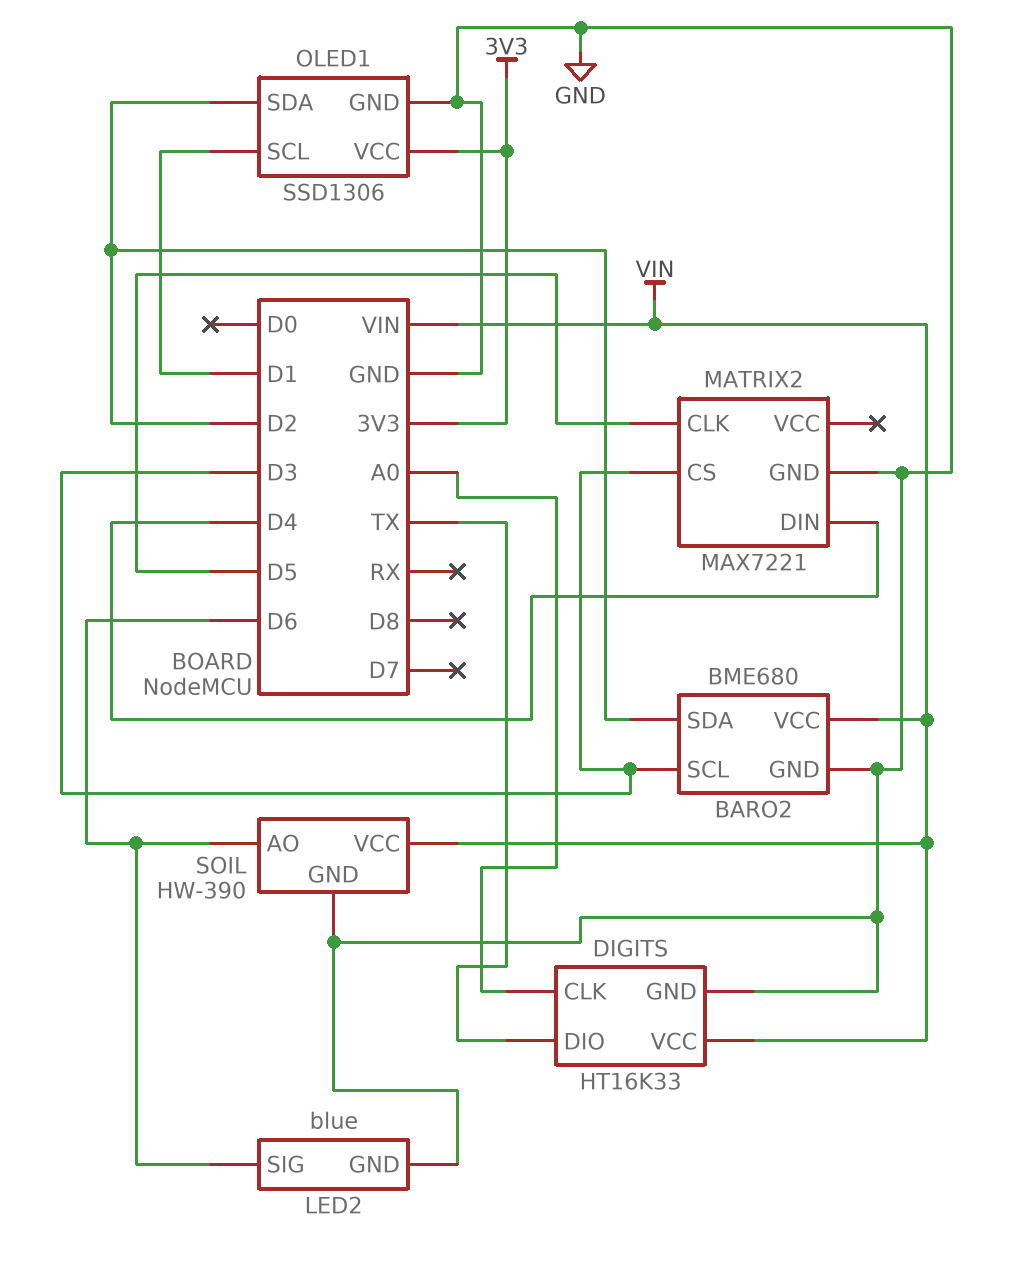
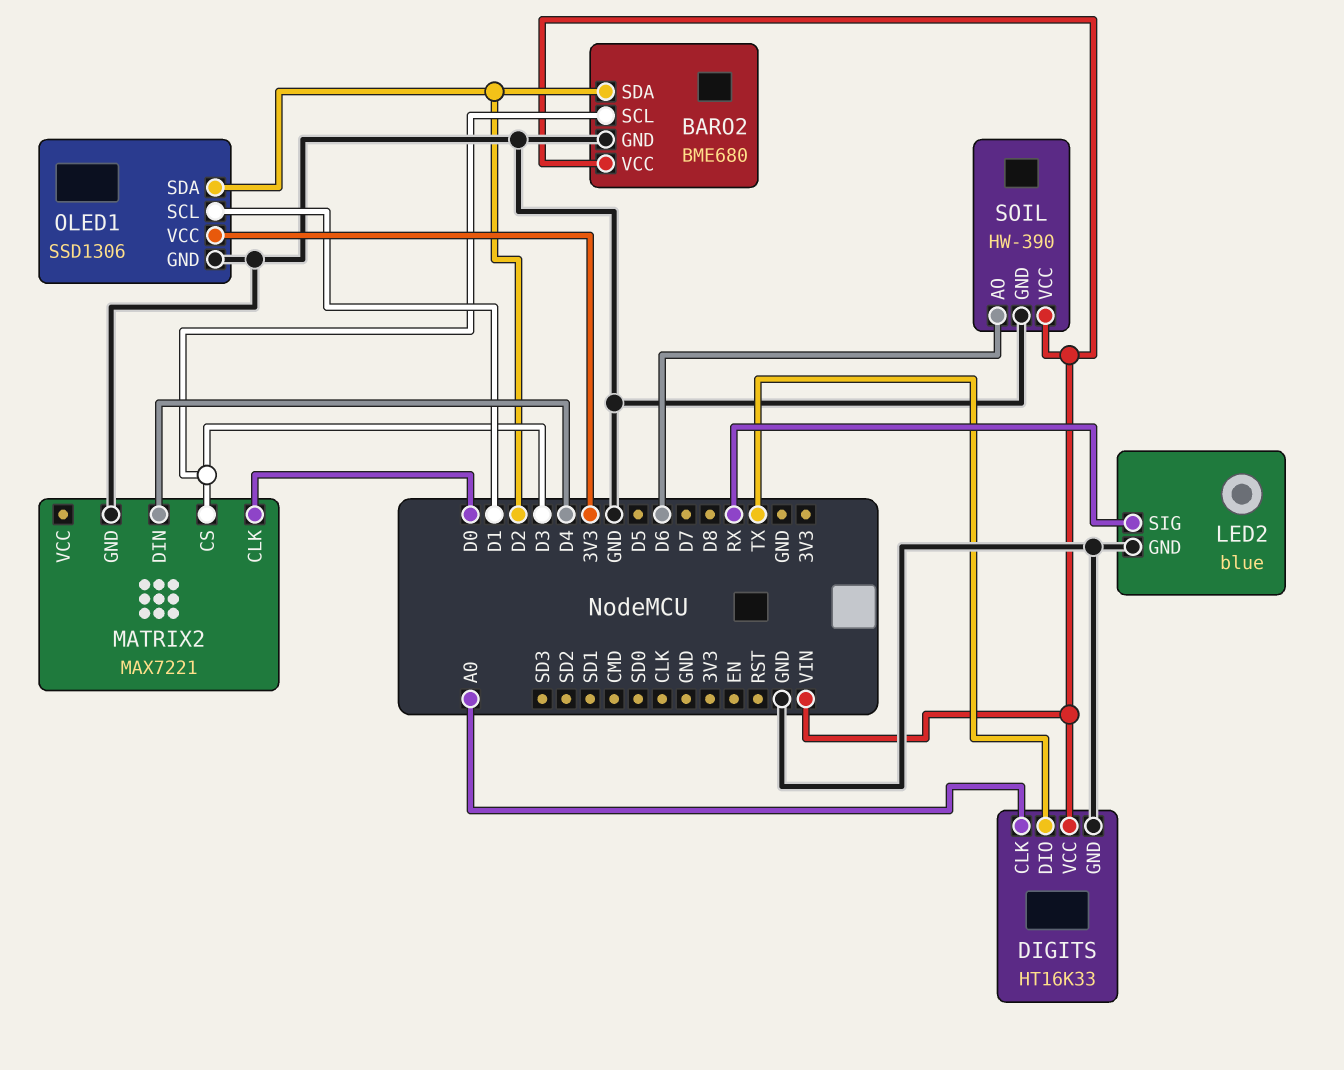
LED2 pin SIG: D6 -> RX
MATRIX2 pin CLK: D5 -> D0

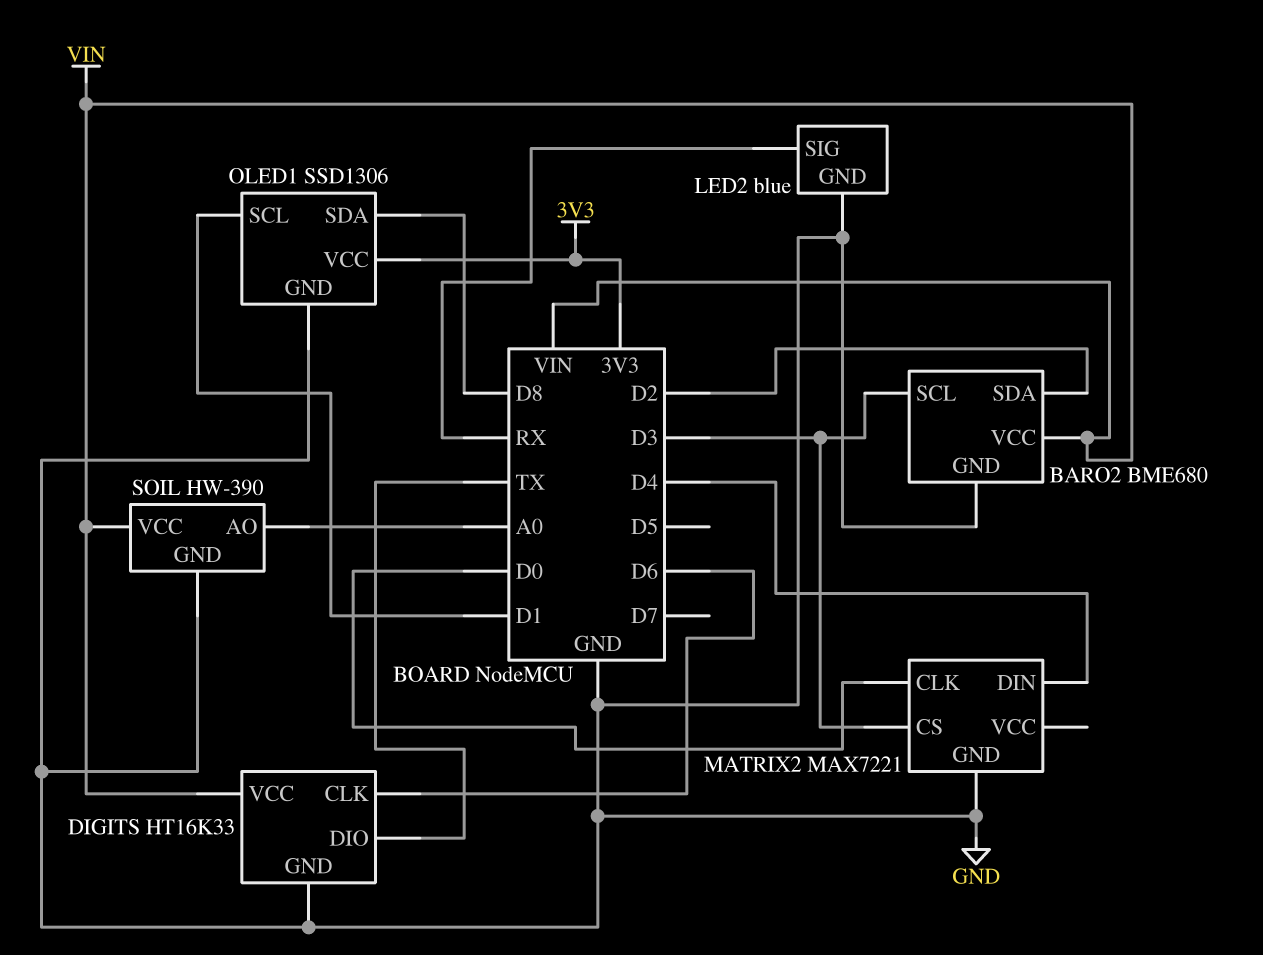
DIGITS pin CLK: A0 -> D6
OLED1 pin SDA: D2 -> D8
SOIL pin AO: D6 -> A0

